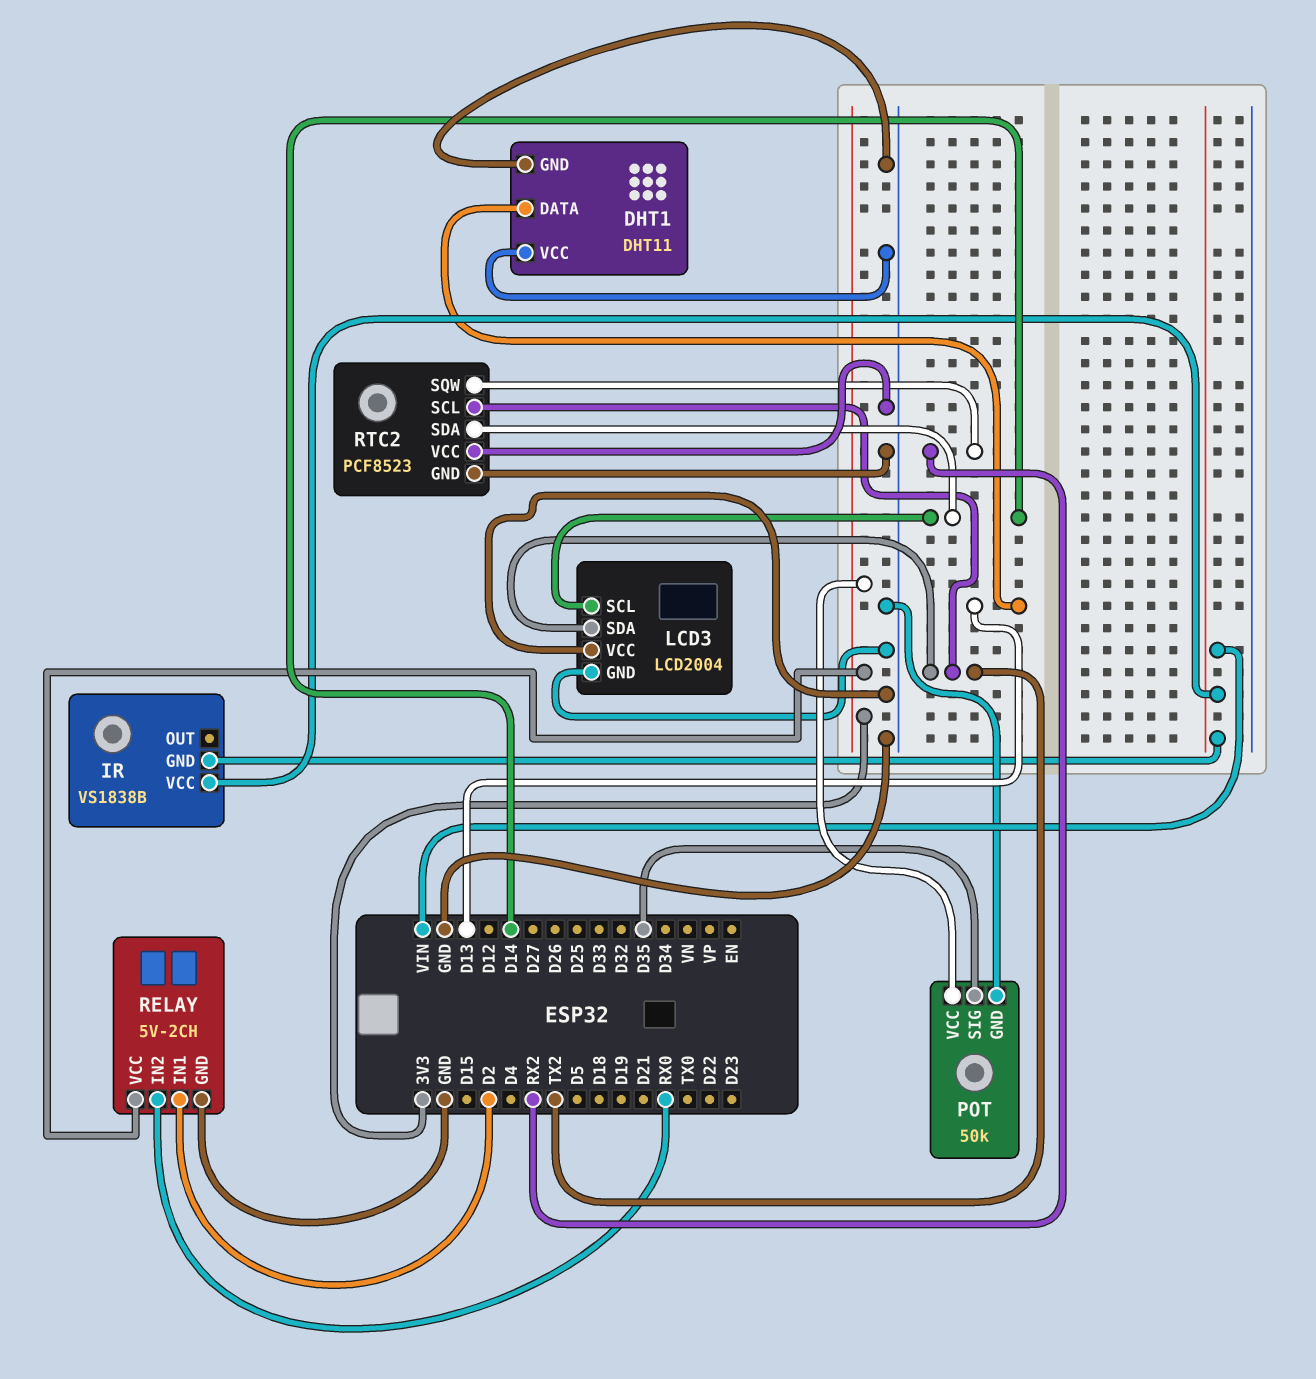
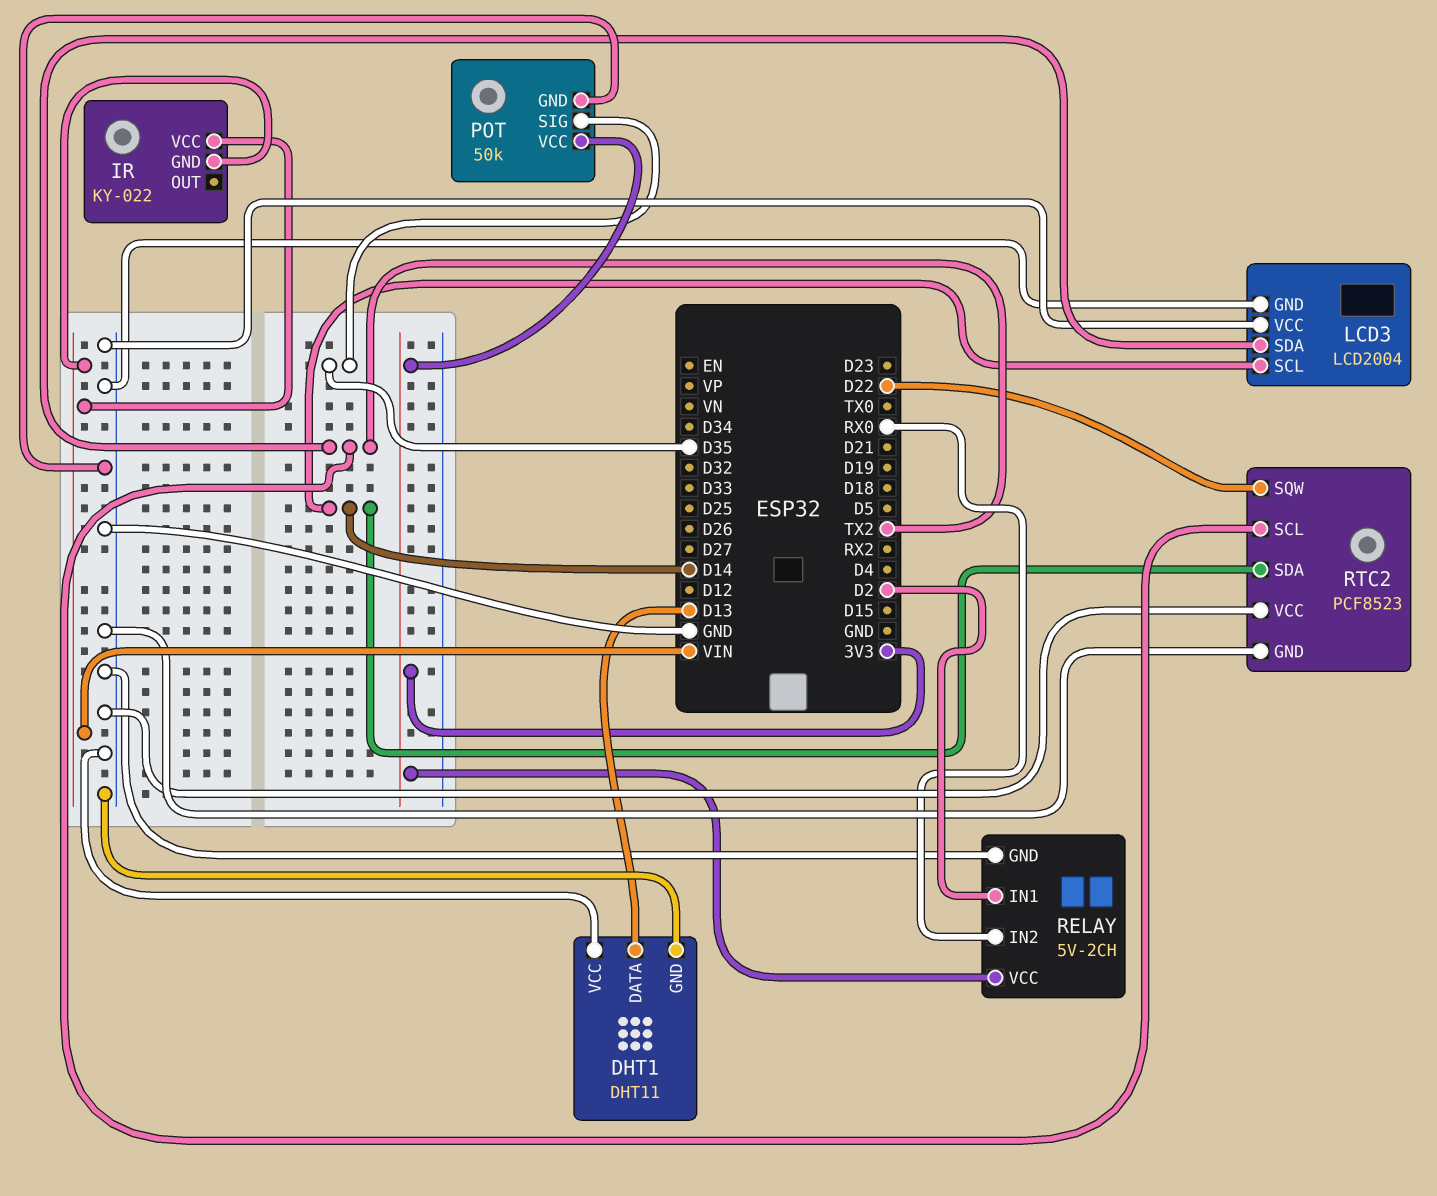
IR: VS1838B -> KY-022
RTC2 pin SQW: RX2 -> D22

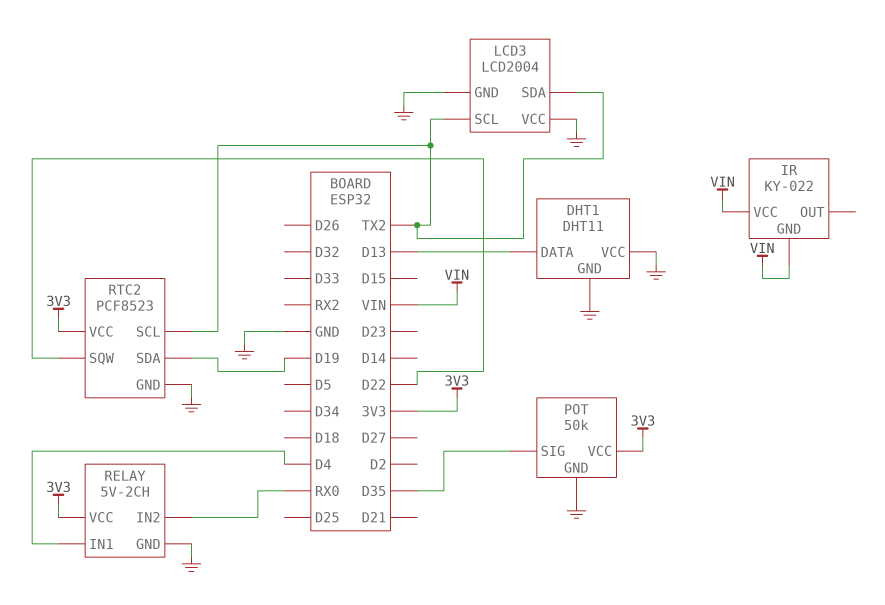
LCD3 pin SCL: D14 -> TX2
RELAY pin IN1: D2 -> D4
RTC2 pin SDA: D14 -> D19
RTC2 pin VCC: GND -> 3V3

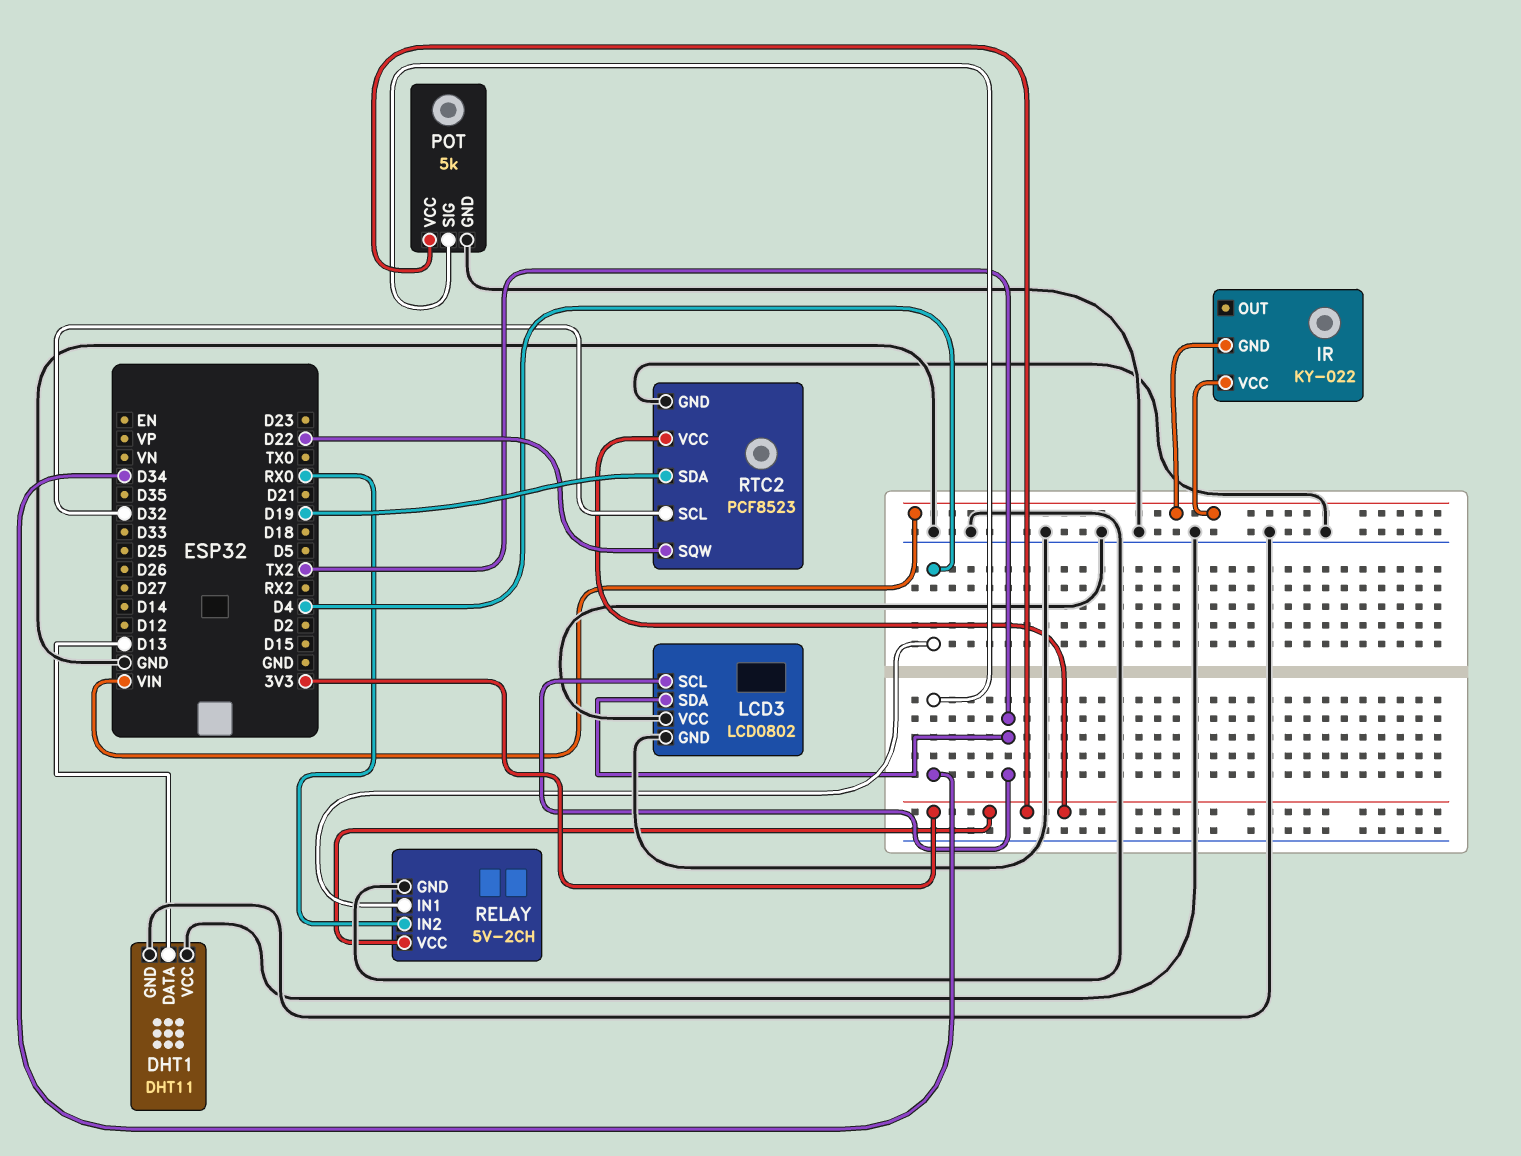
LCD3: LCD2004 -> LCD0802
POT: 50k -> 5k
POT pin SIG: D35 -> D34
RTC2 pin SCL: TX2 -> D32

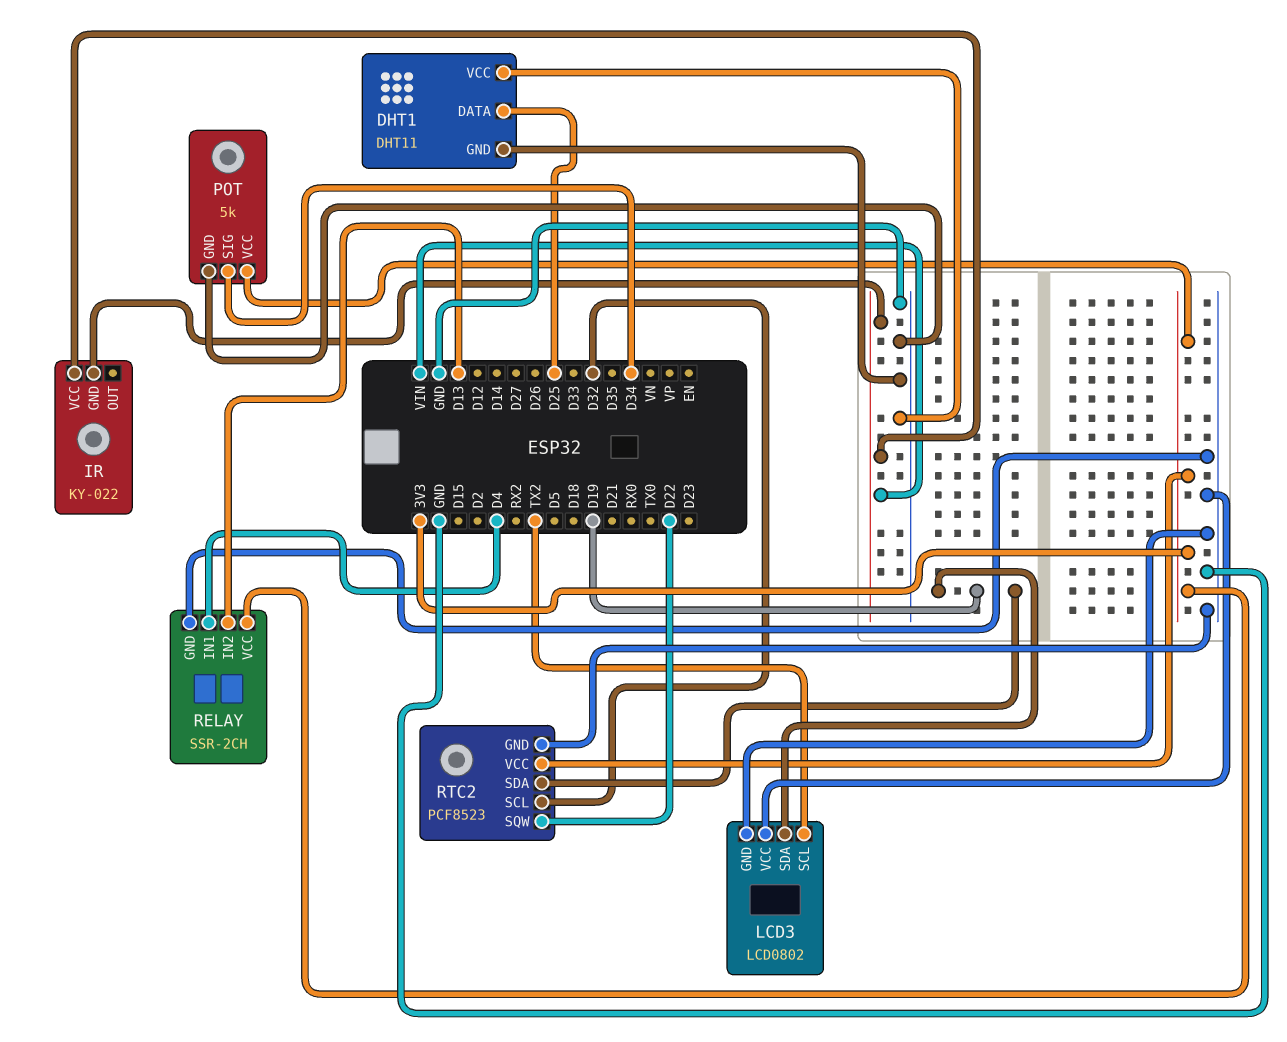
DHT1 pin DATA: D13 -> D25
LCD3 pin SDA: TX2 -> D19
RELAY: 5V-2CH -> SSR-2CH
RELAY pin IN2: RX0 -> D13

